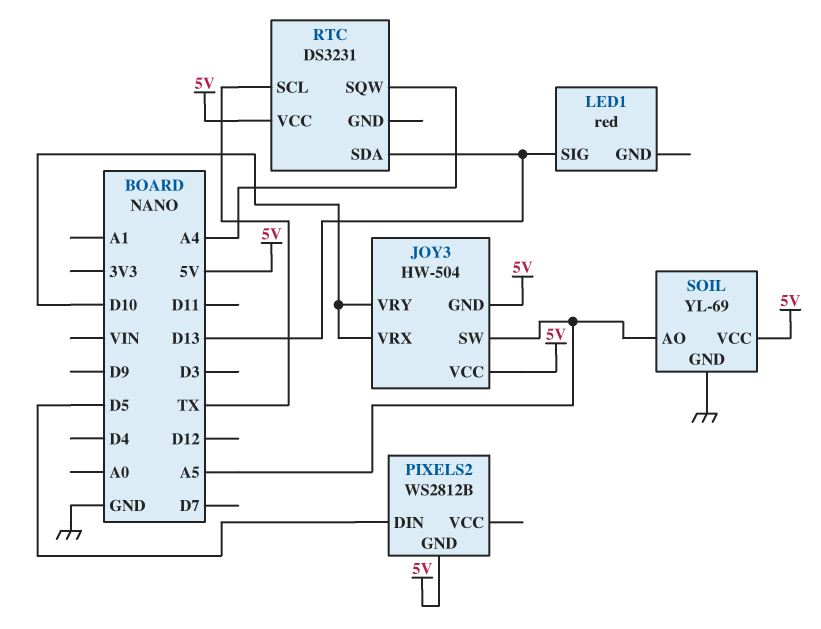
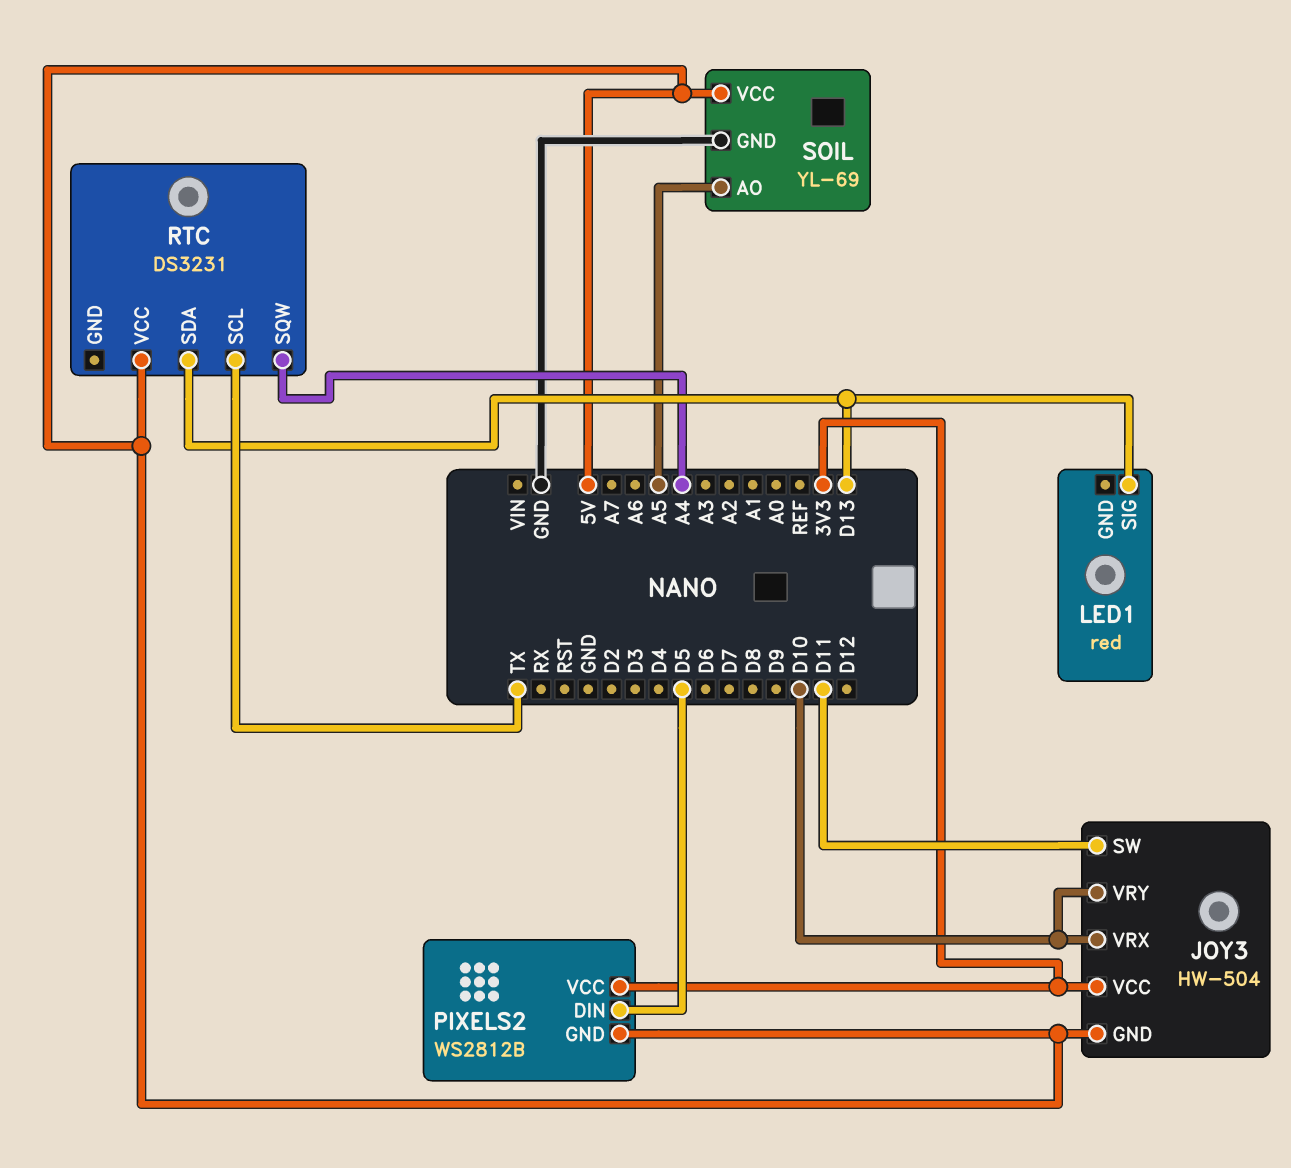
JOY3 pin SW: A5 -> D11
JOY3 pin VCC: 5V -> 3V3
PIXELS2 pin VCC: none -> 3V3

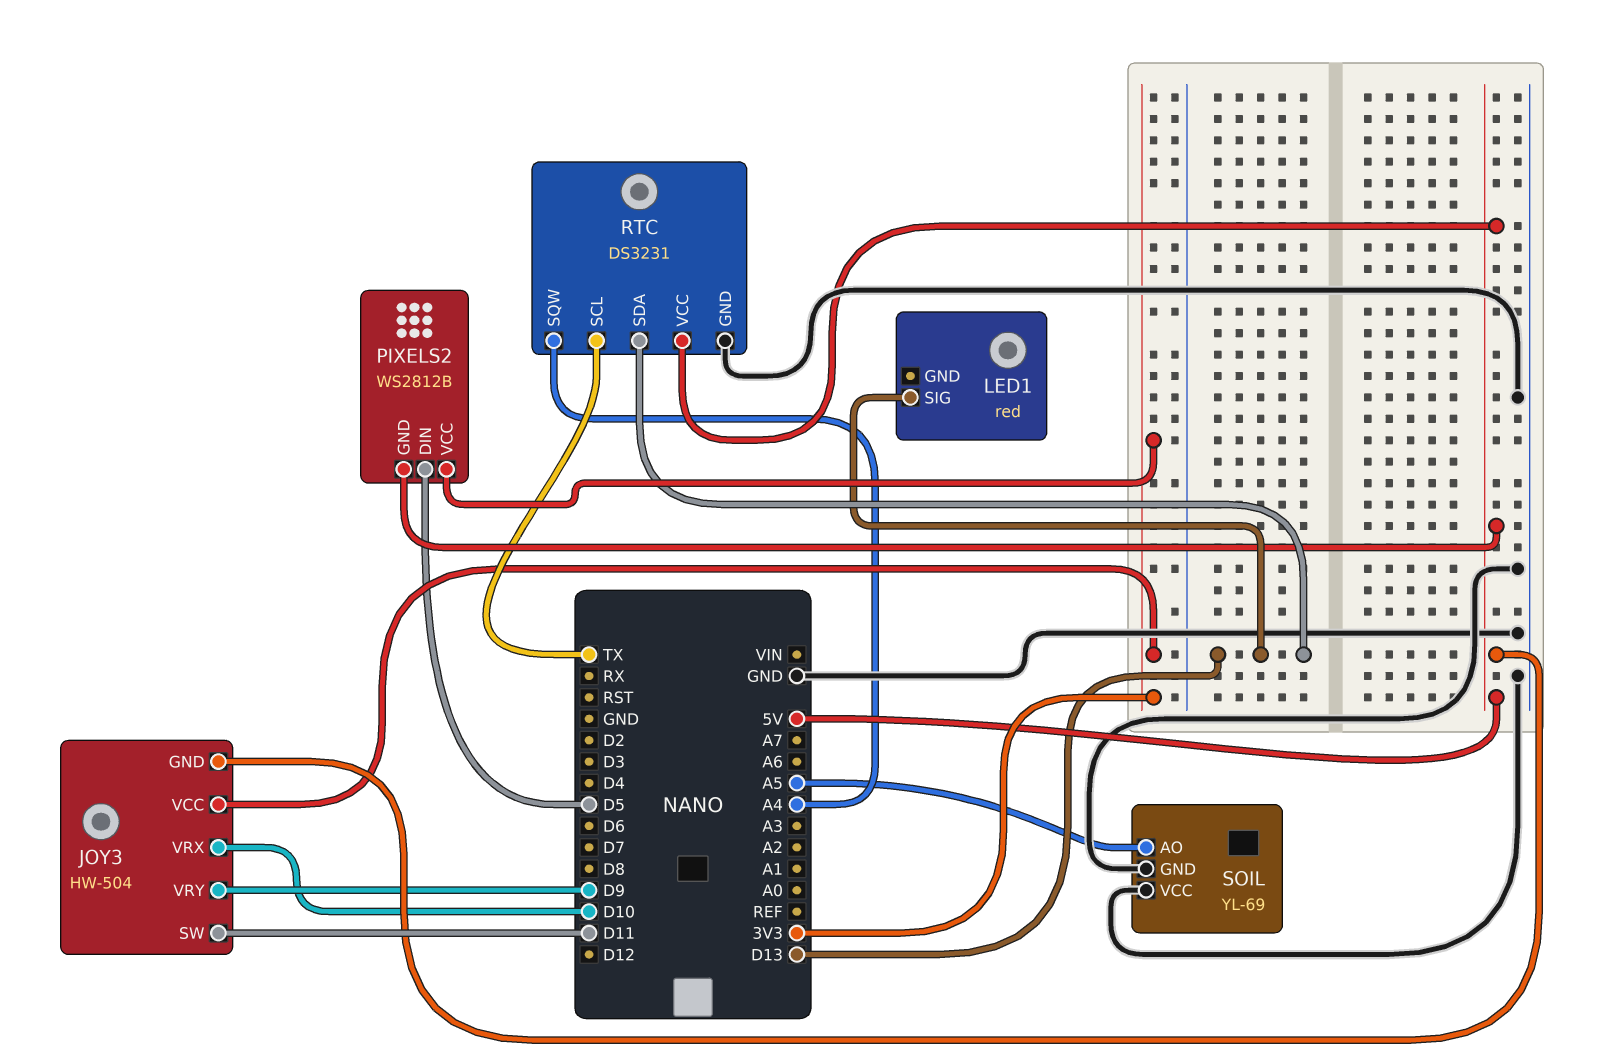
JOY3 pin VRY: D10 -> D9
RTC pin GND: none -> GND
SOIL pin VCC: 5V -> GND

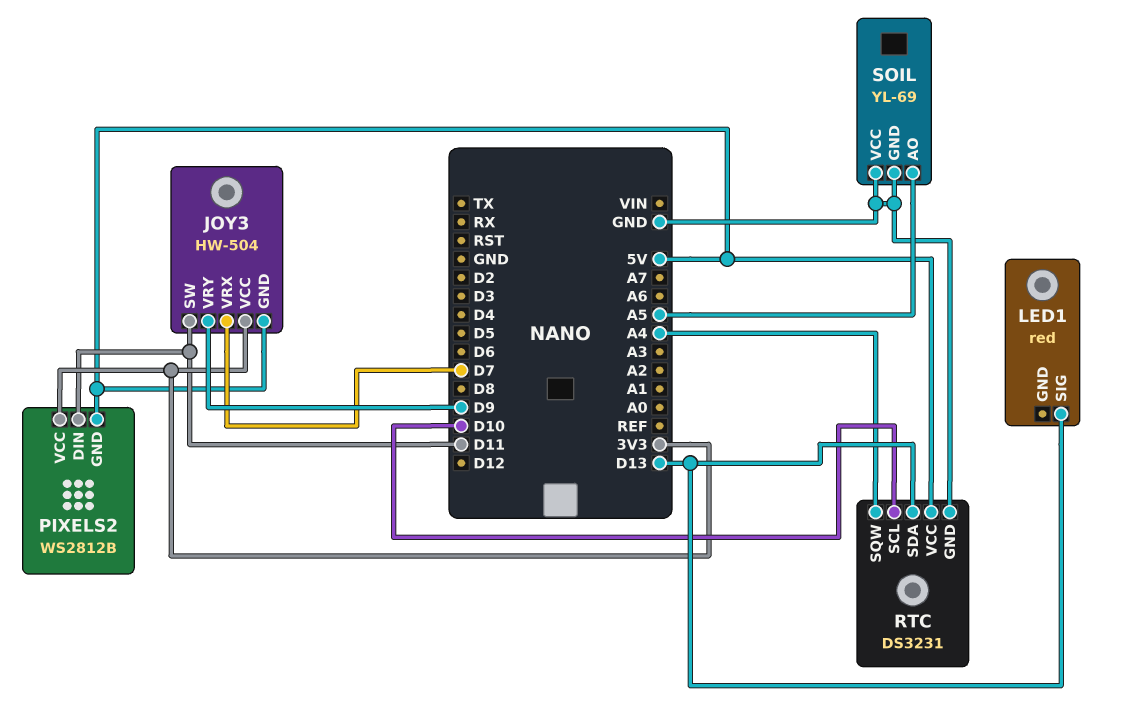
JOY3 pin VRX: D10 -> D7
PIXELS2 pin DIN: D5 -> D11
RTC pin SCL: TX -> D10

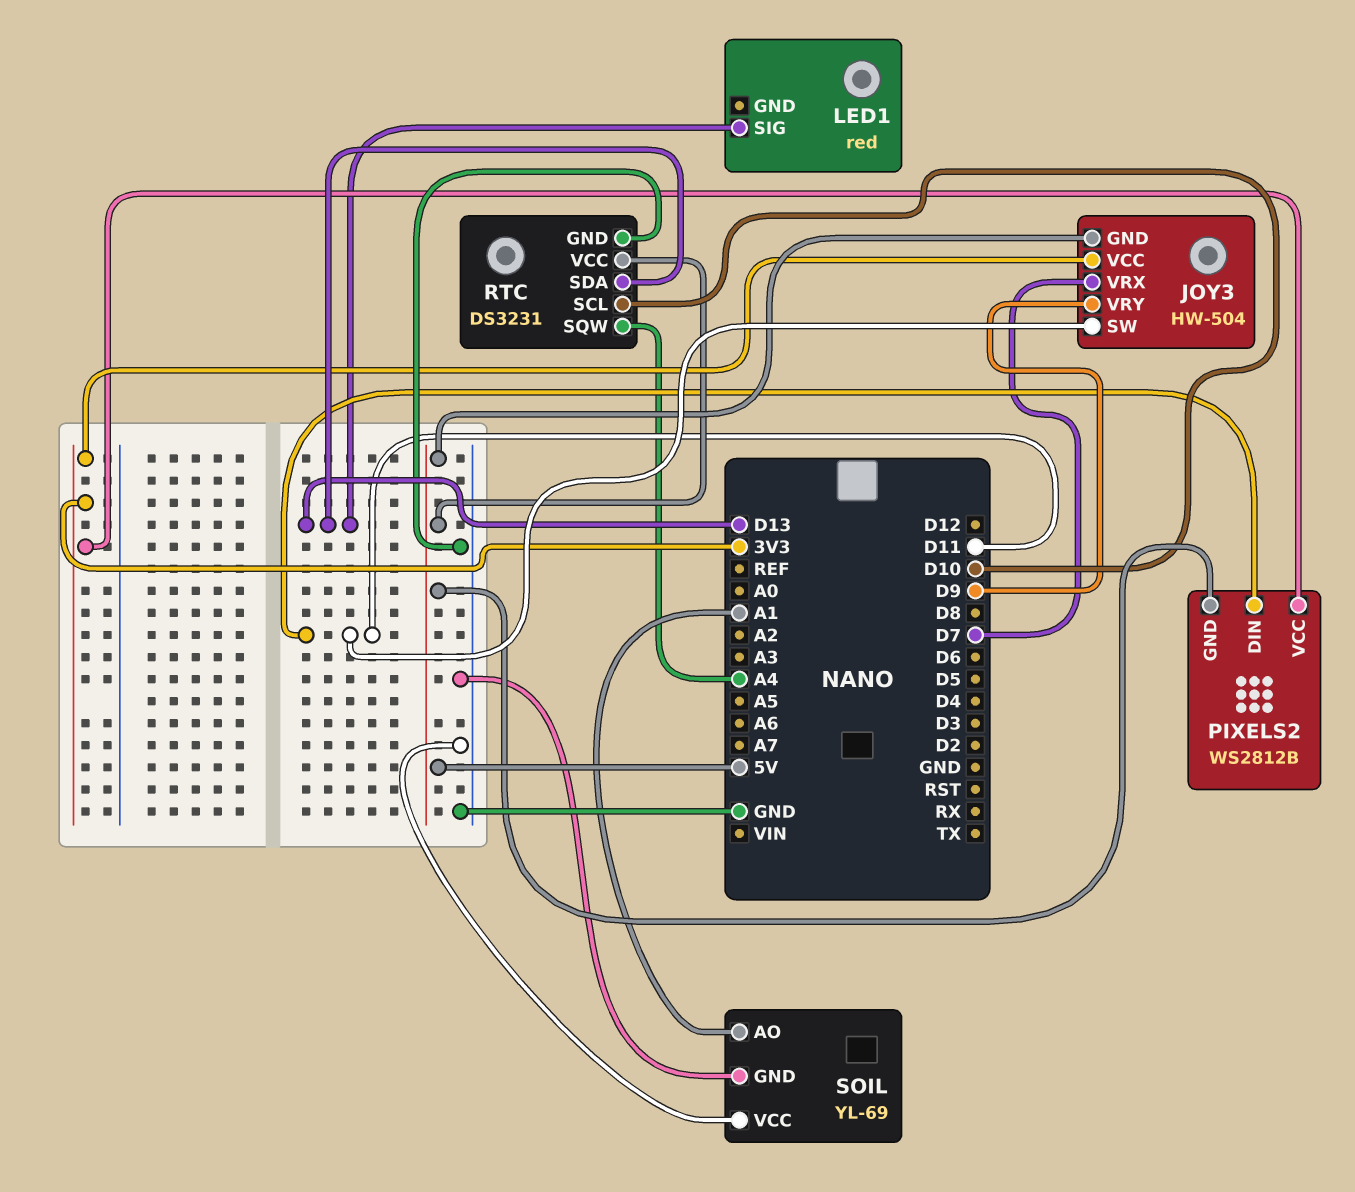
SOIL pin AO: A5 -> A1

